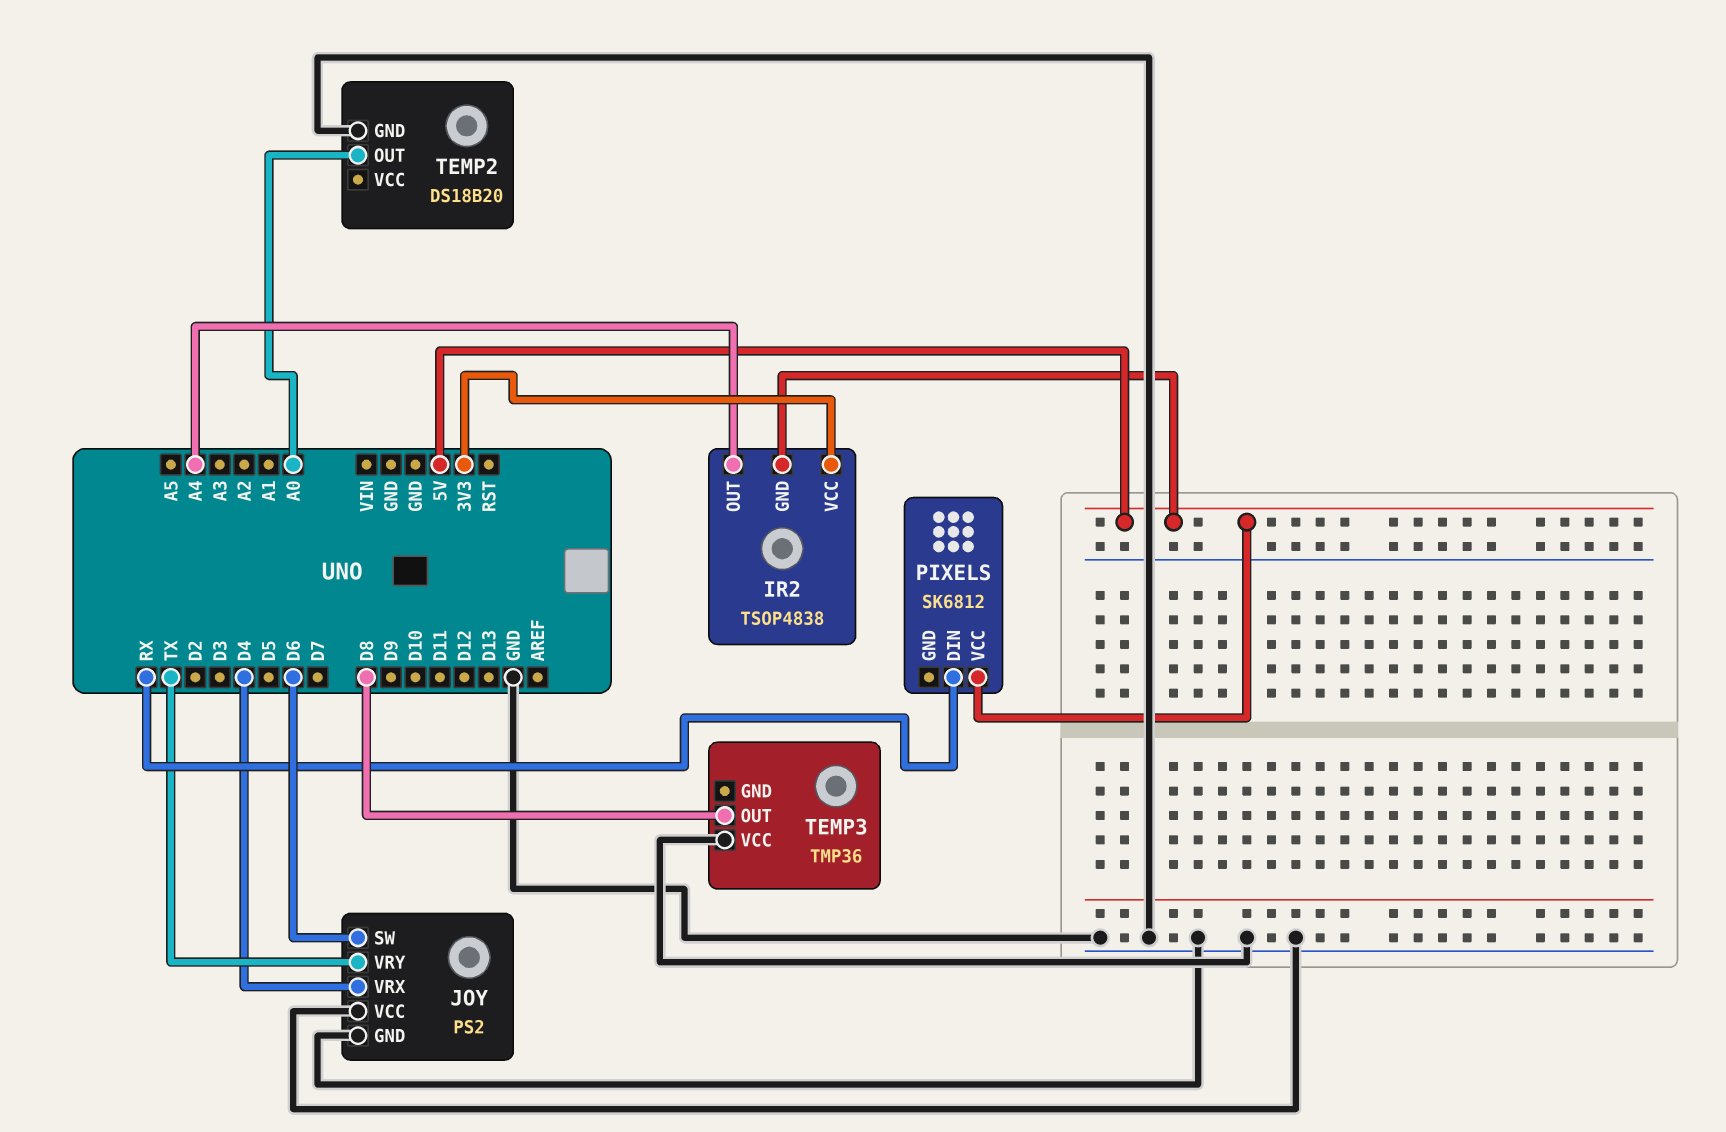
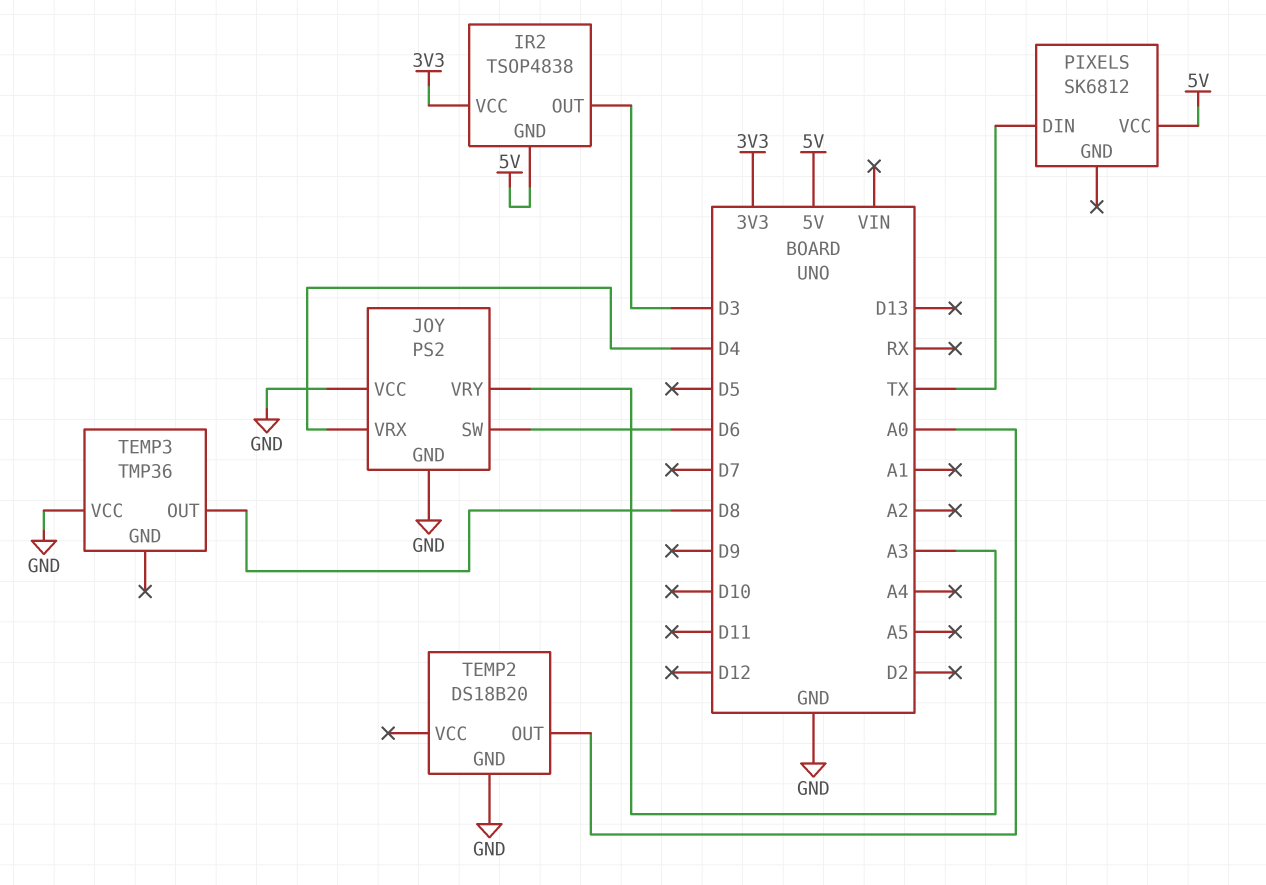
IR2 pin OUT: A4 -> D3
JOY pin VRY: TX -> A3
PIXELS pin DIN: RX -> TX

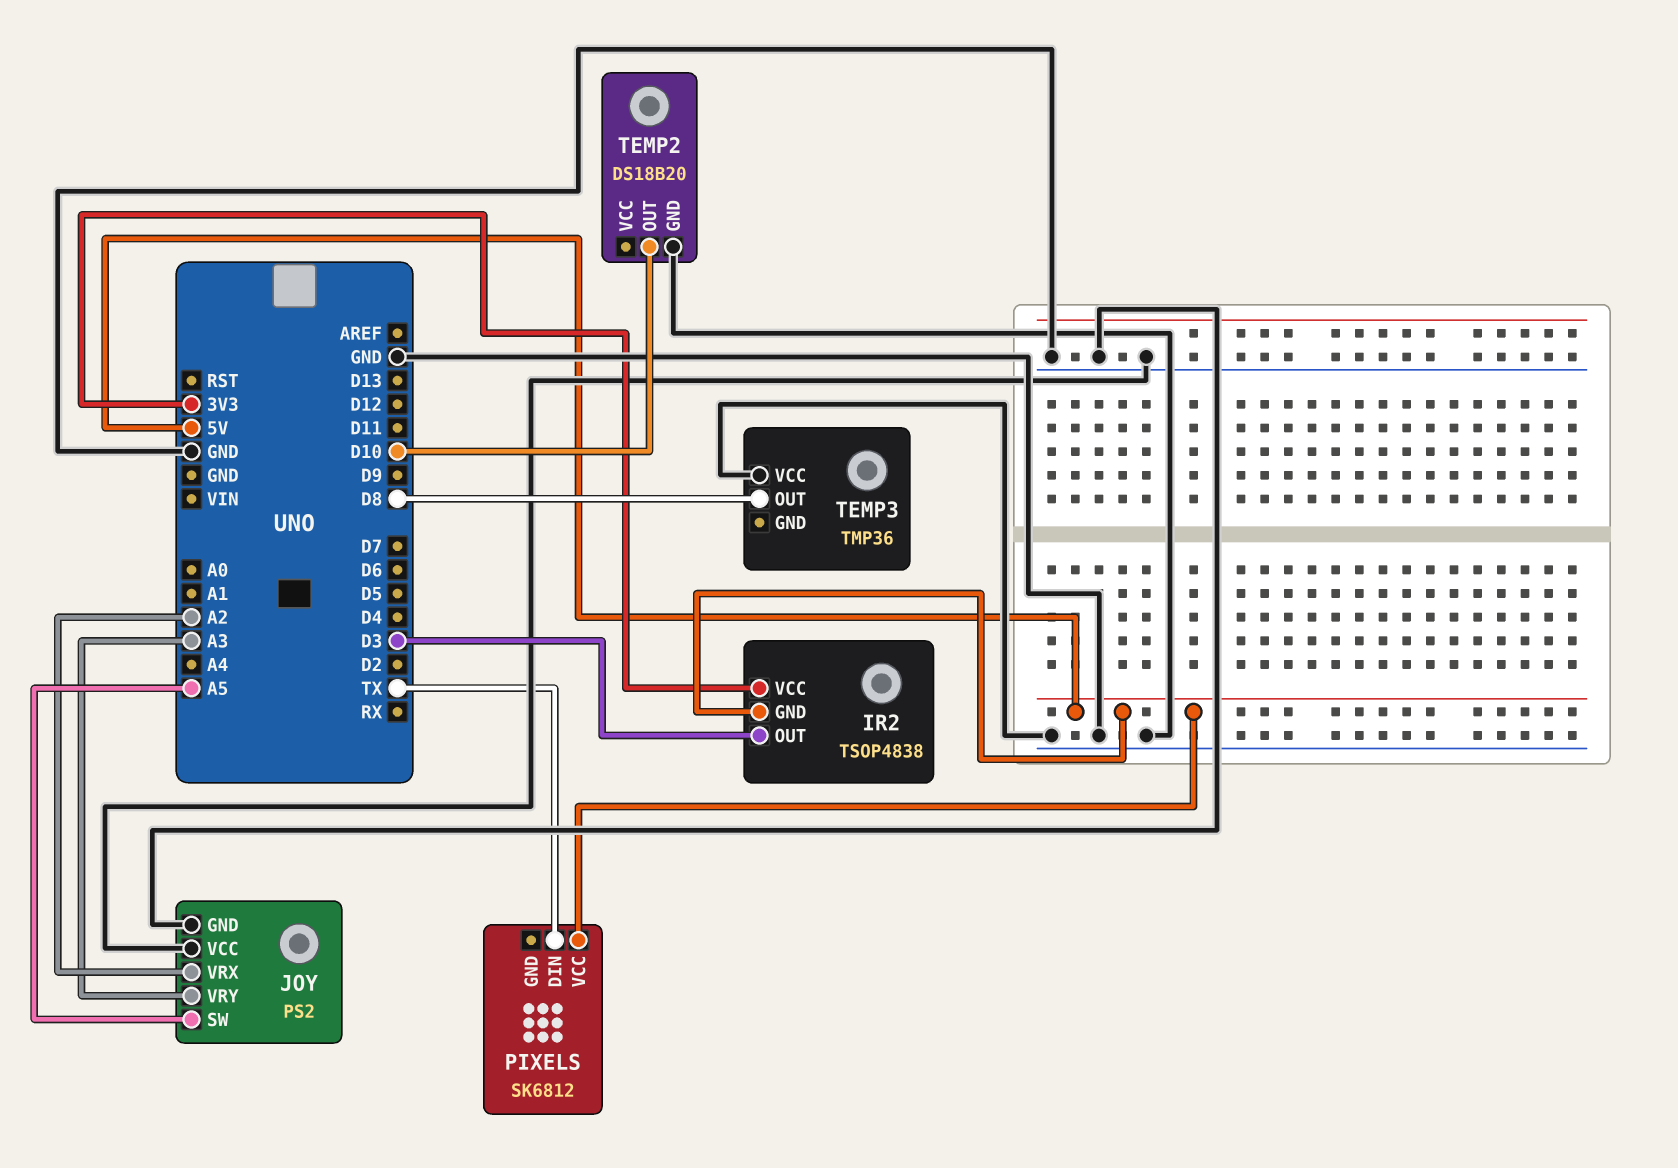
JOY pin SW: D6 -> A5
JOY pin VRX: D4 -> A2
TEMP2 pin OUT: A0 -> D10

